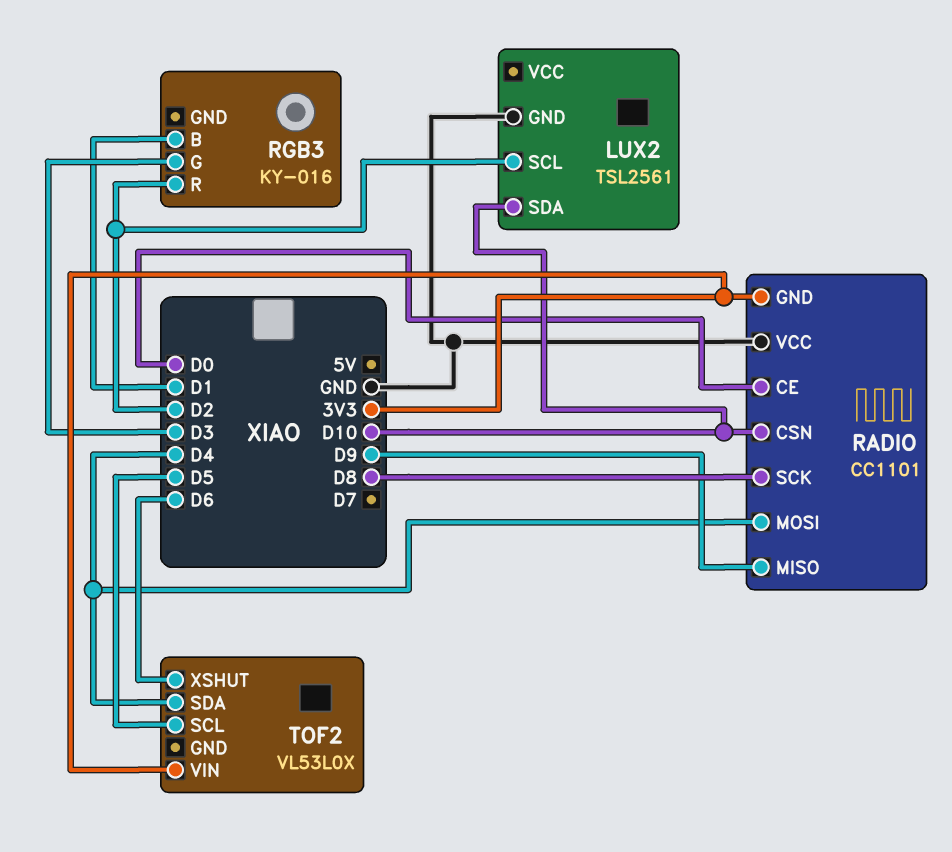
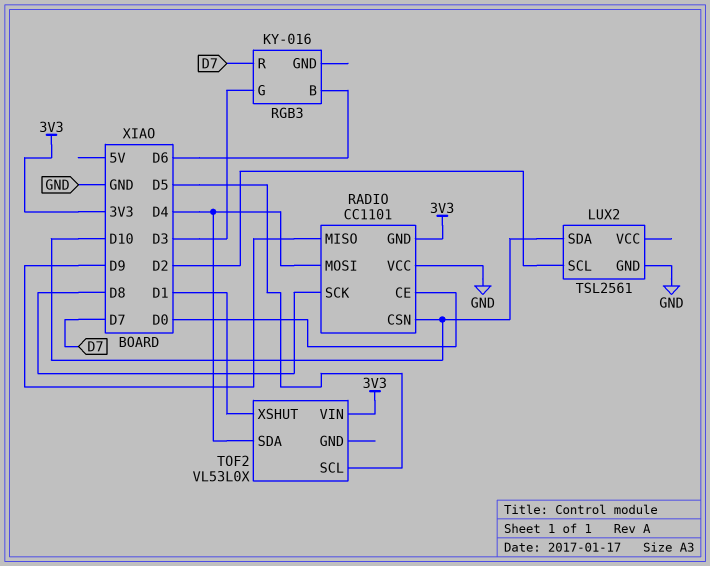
RGB3 pin B: D1 -> D6
RGB3 pin R: D2 -> D7
TOF2 pin XSHUT: D6 -> D1

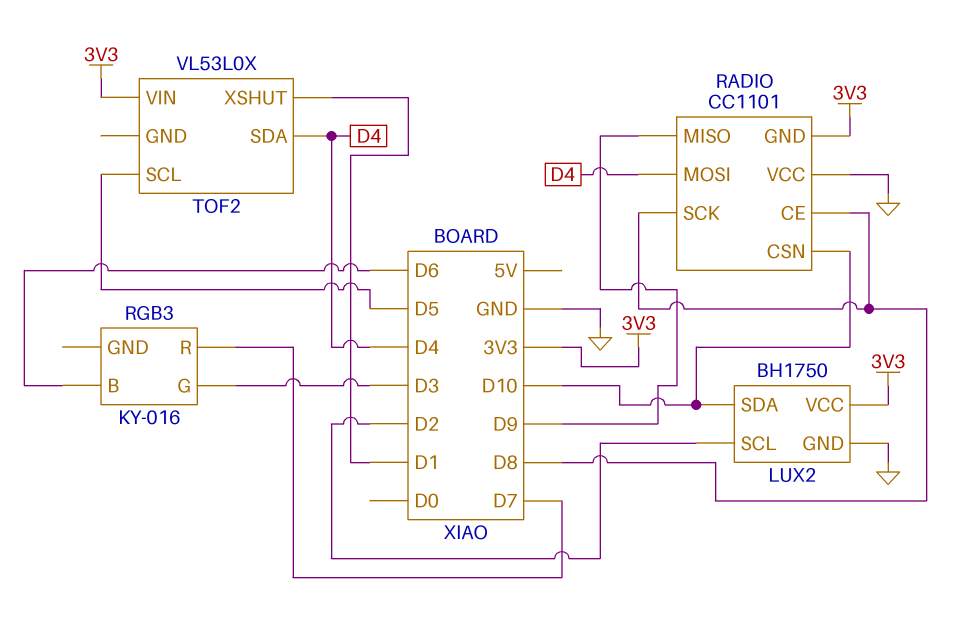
LUX2: TSL2561 -> BH1750
LUX2 pin VCC: none -> 3V3
RADIO pin CE: D0 -> D8

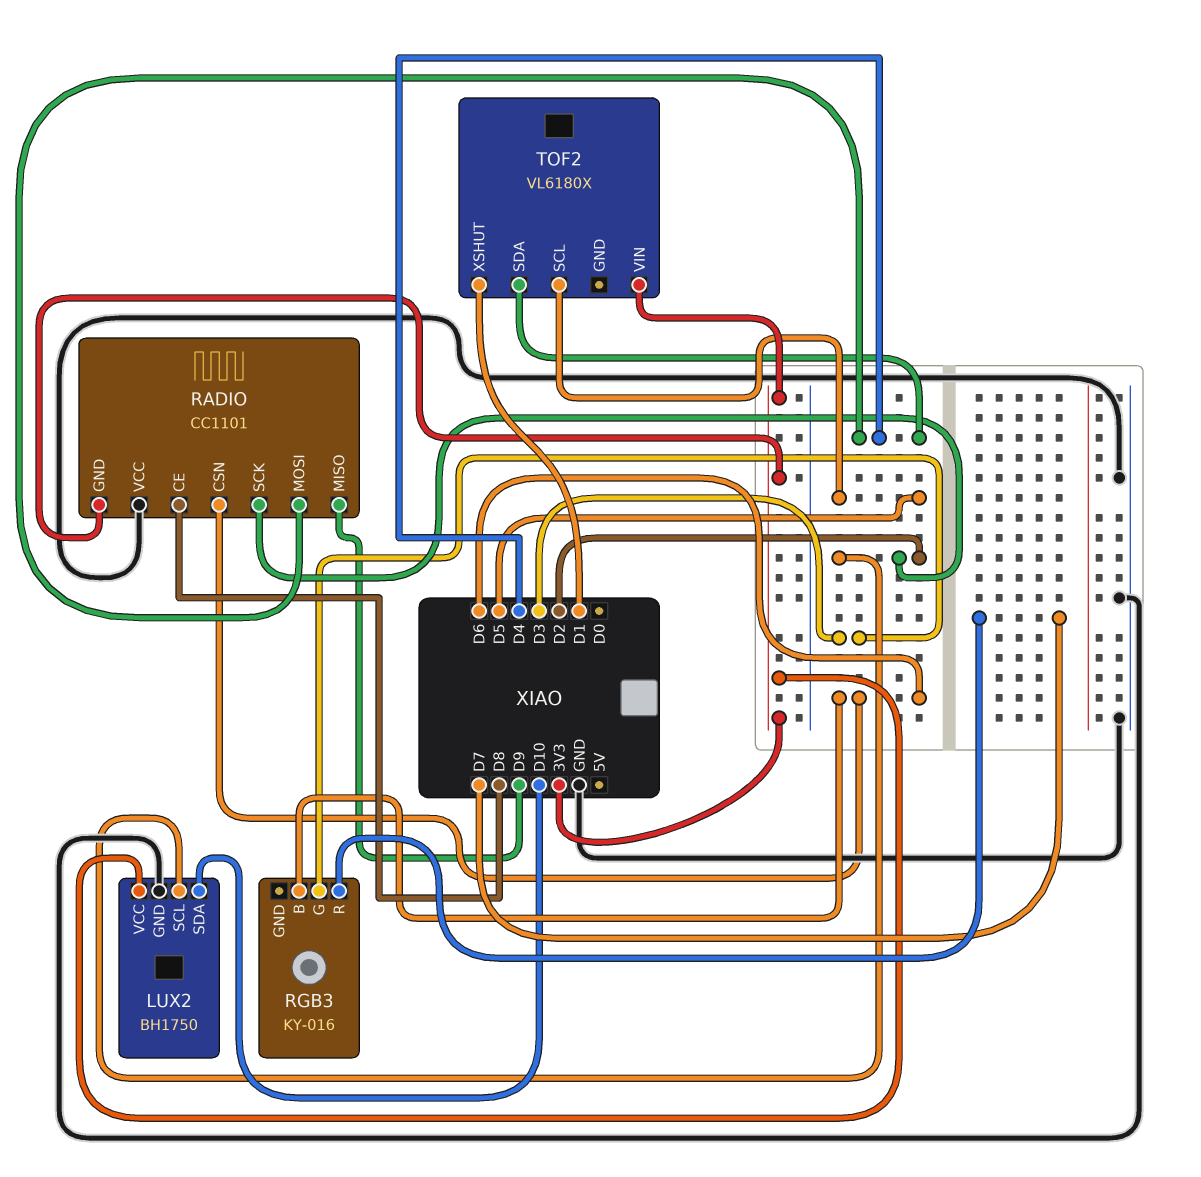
RADIO pin CSN: D10 -> D6
RADIO pin SCK: D8 -> D2
TOF2: VL53L0X -> VL6180X

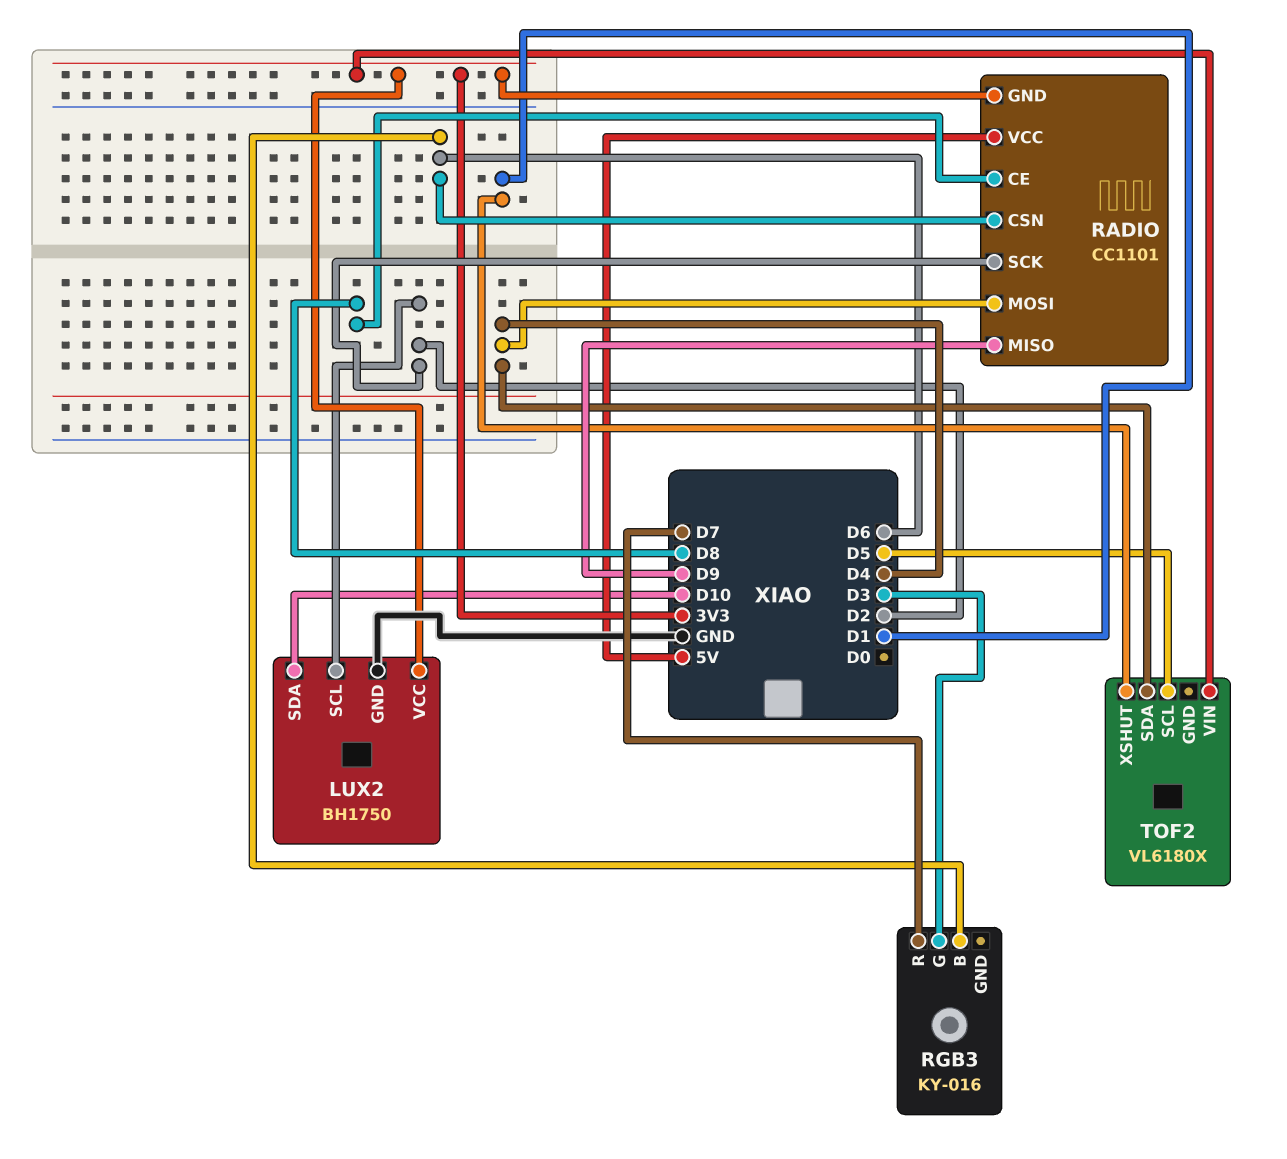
RADIO pin VCC: GND -> 5V

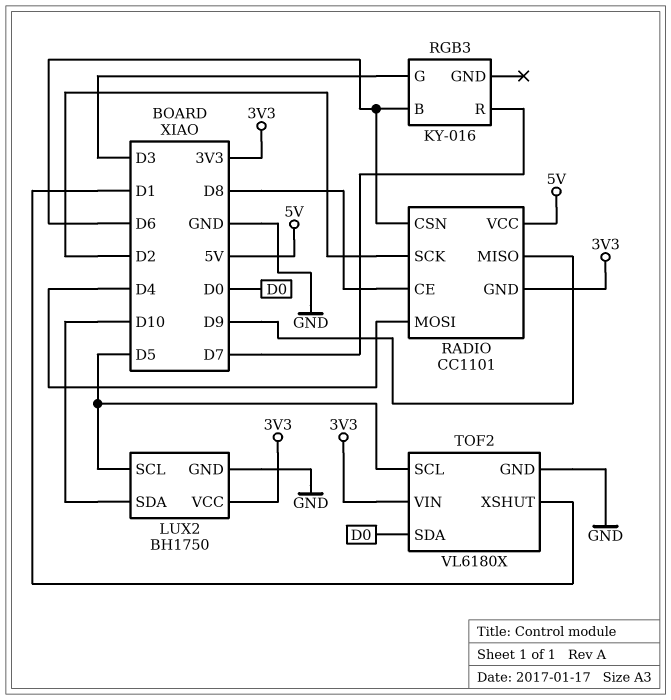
LUX2 pin SCL: D2 -> D5
TOF2 pin GND: none -> GND
TOF2 pin SDA: D4 -> D0

